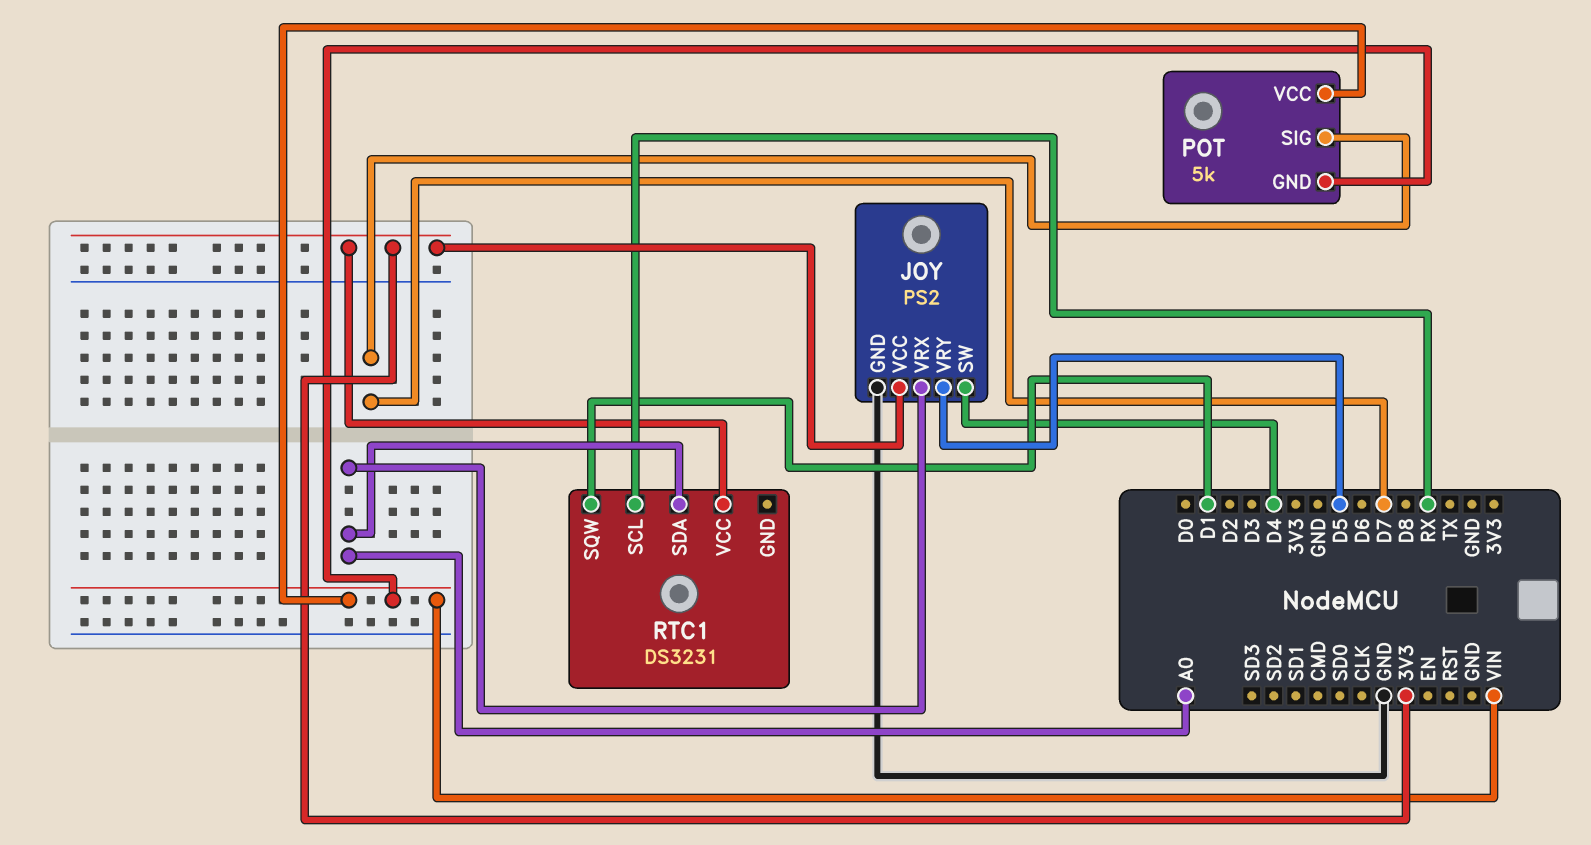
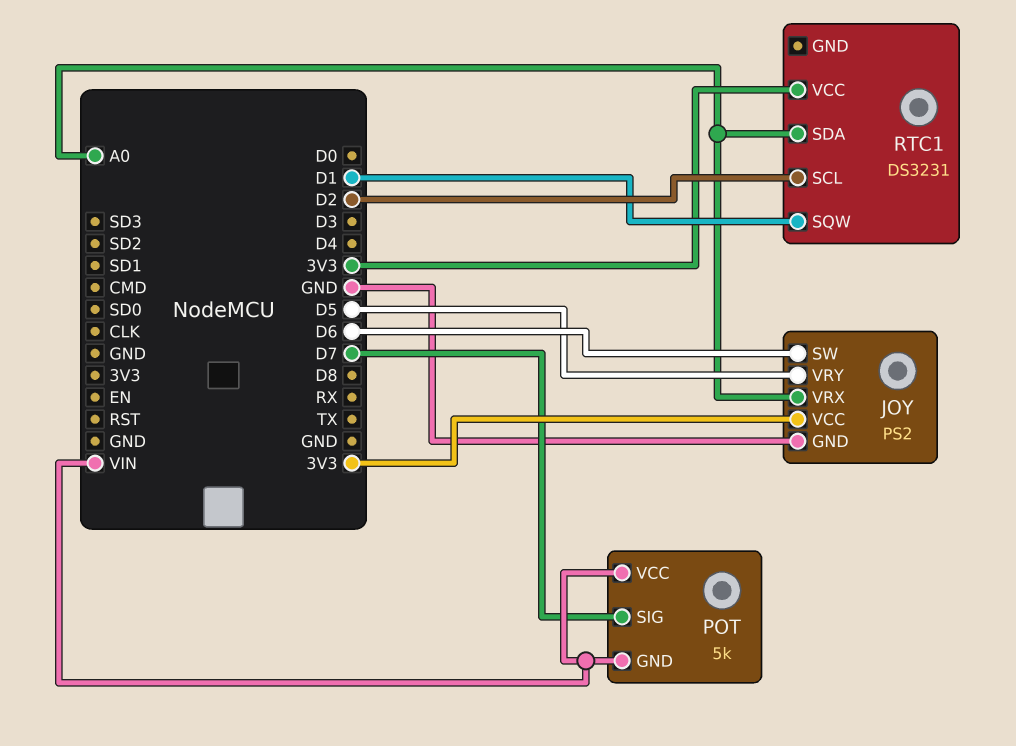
JOY pin SW: D4 -> D6
RTC1 pin SCL: RX -> D2

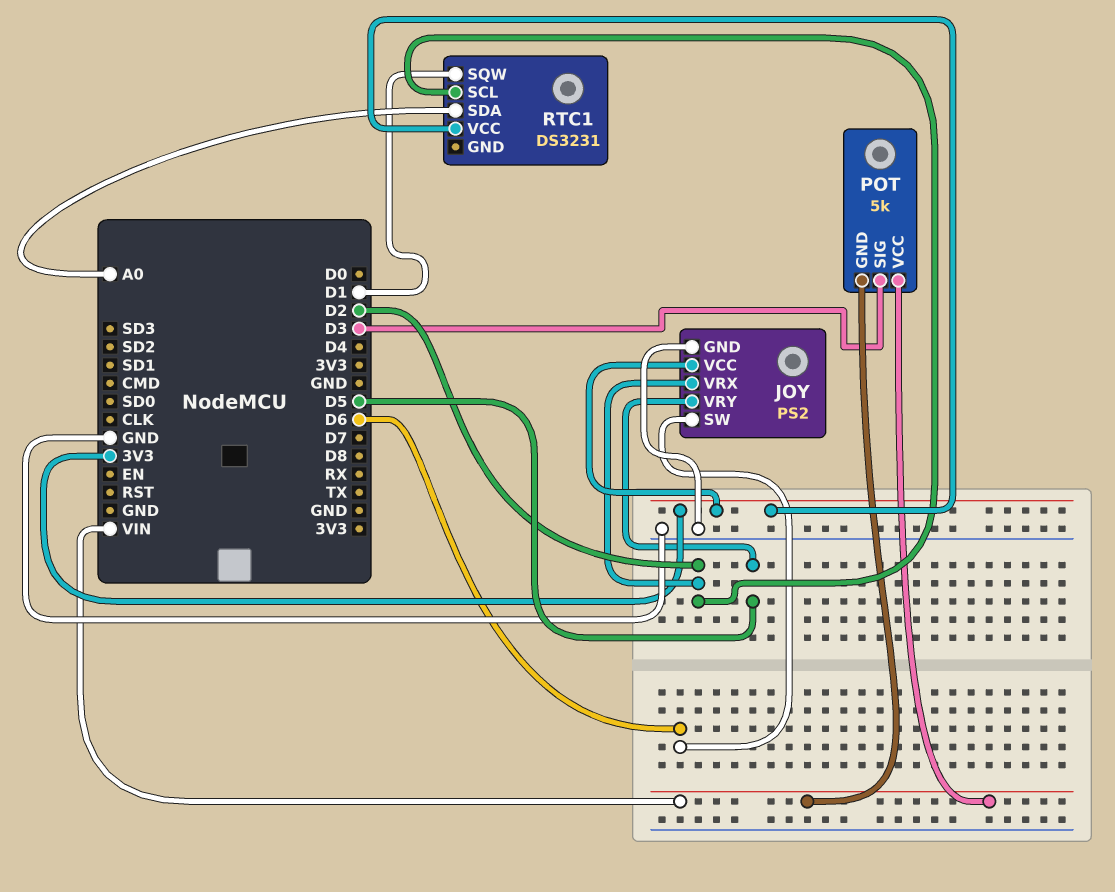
JOY pin VRX: A0 -> D2
POT pin SIG: D7 -> D3

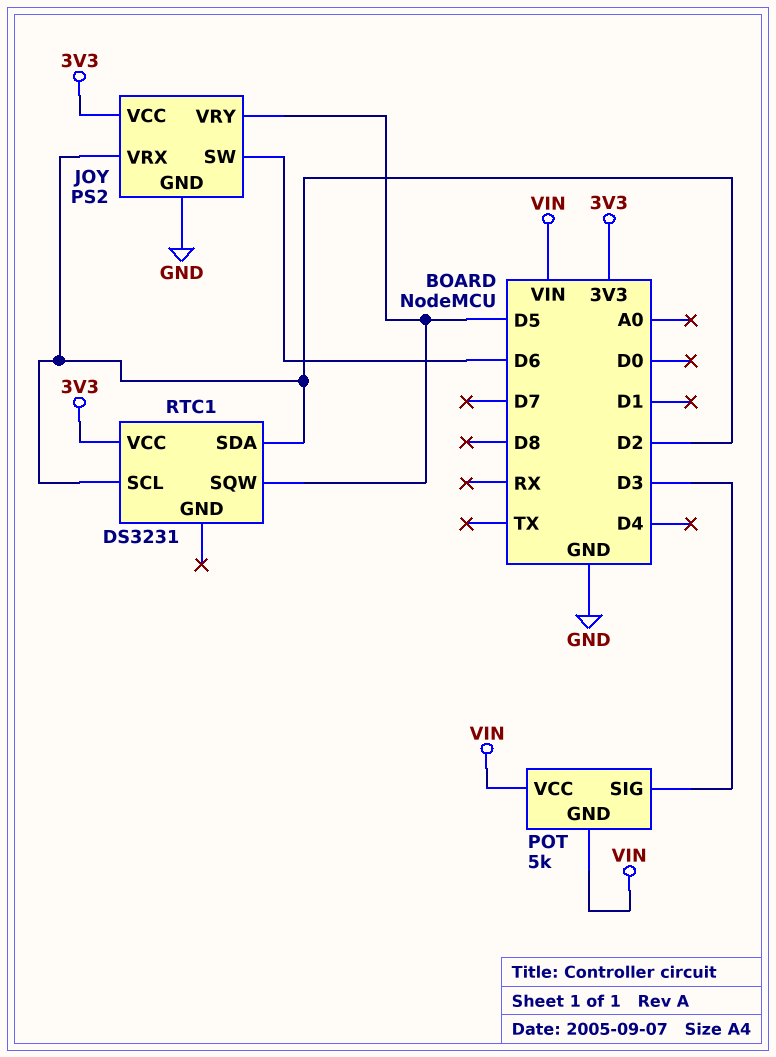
RTC1 pin SDA: A0 -> D2
RTC1 pin SQW: D1 -> D5

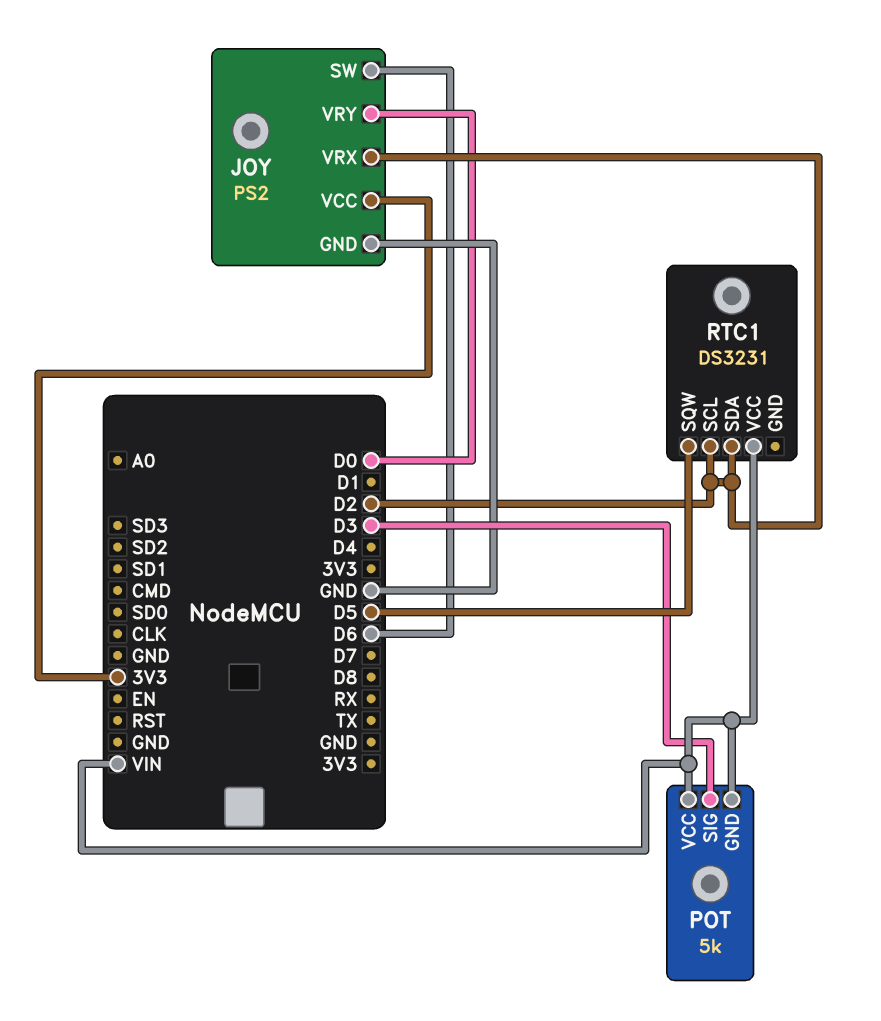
JOY pin VRY: D5 -> D0
RTC1 pin VCC: 3V3 -> VIN

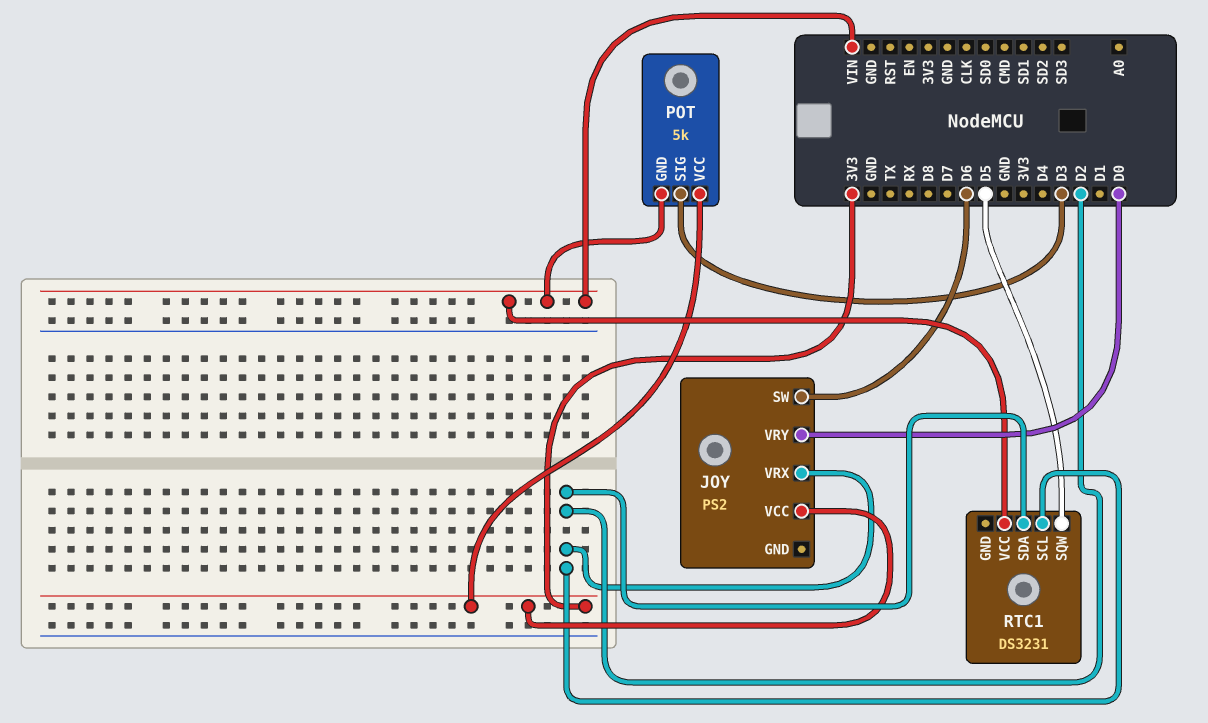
JOY pin GND: GND -> none
POT pin VCC: VIN -> 3V3

